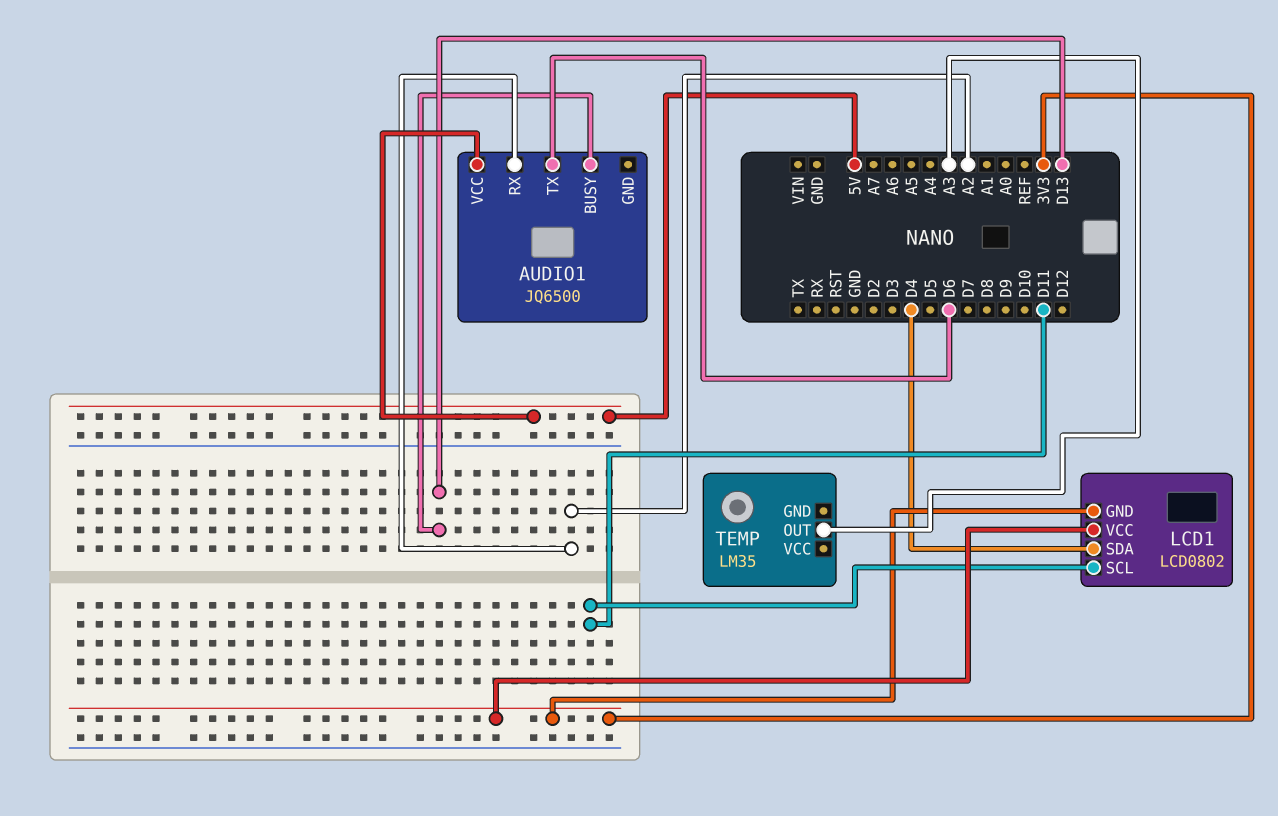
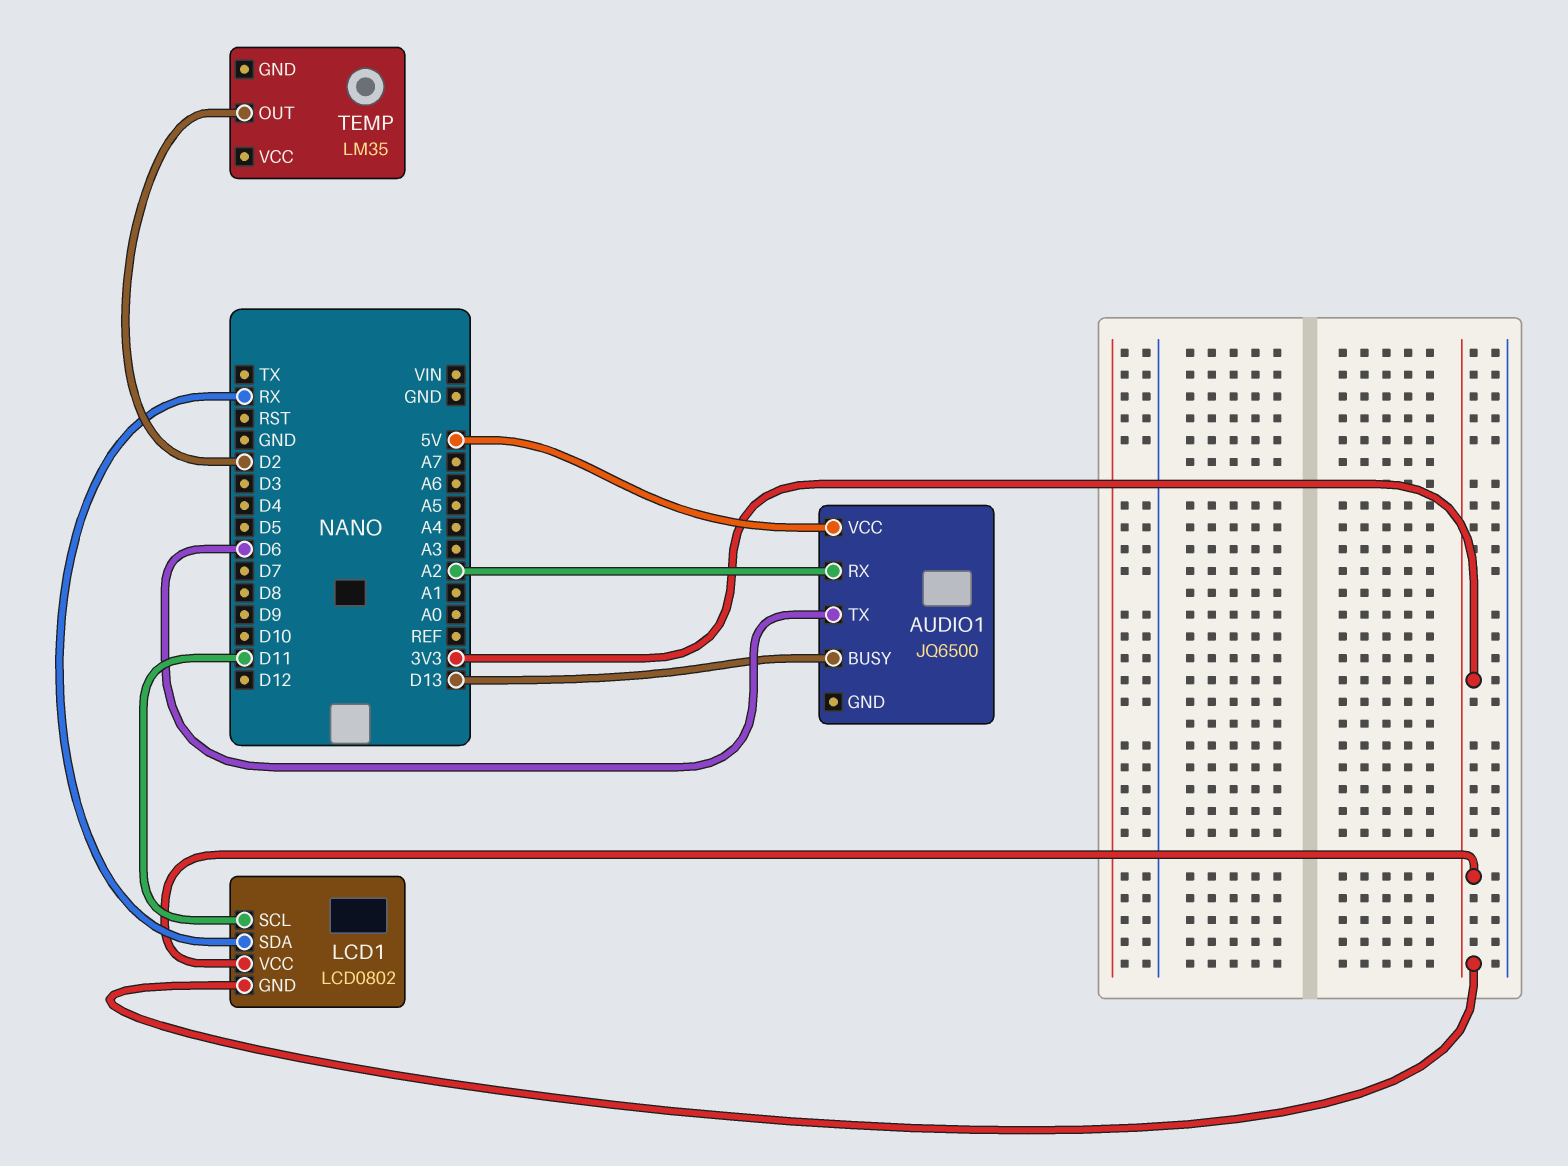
LCD1 pin SDA: D4 -> RX
TEMP pin OUT: A3 -> D2

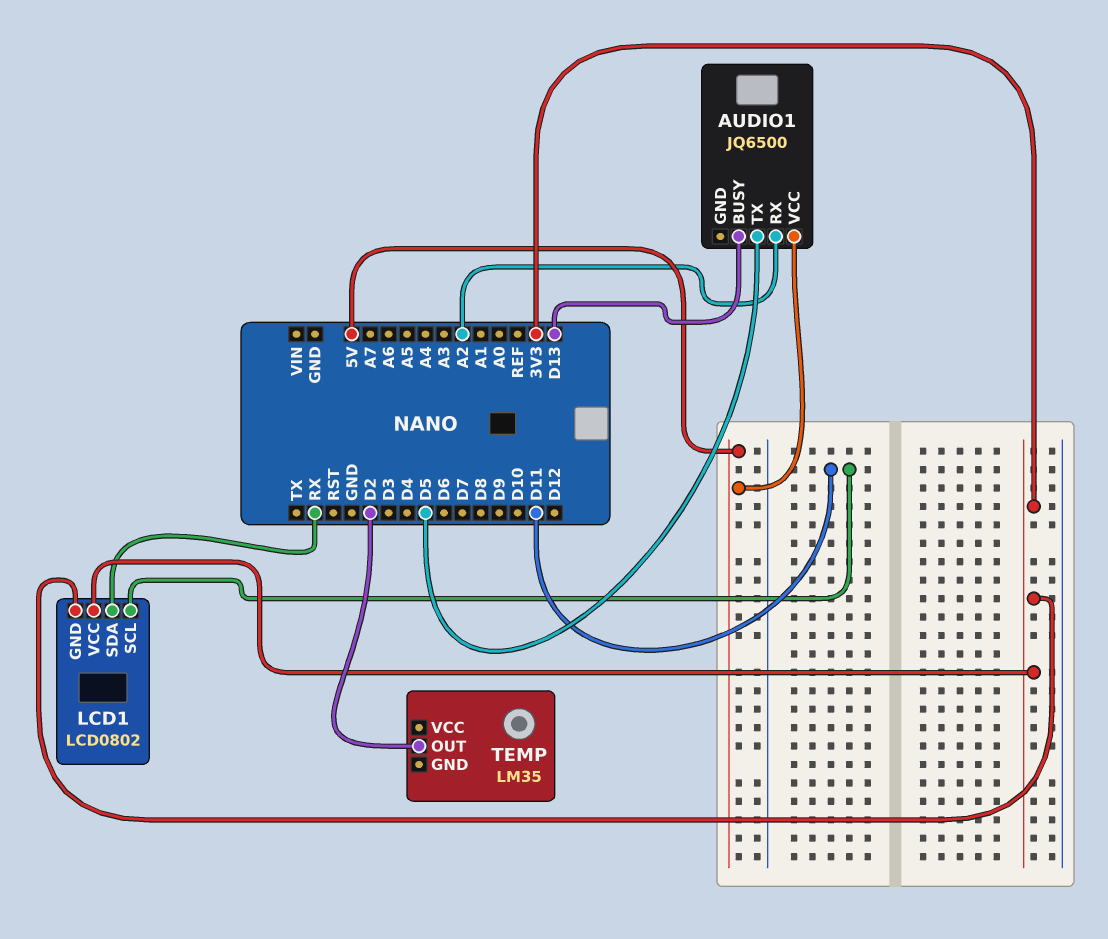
AUDIO1 pin TX: D6 -> D5

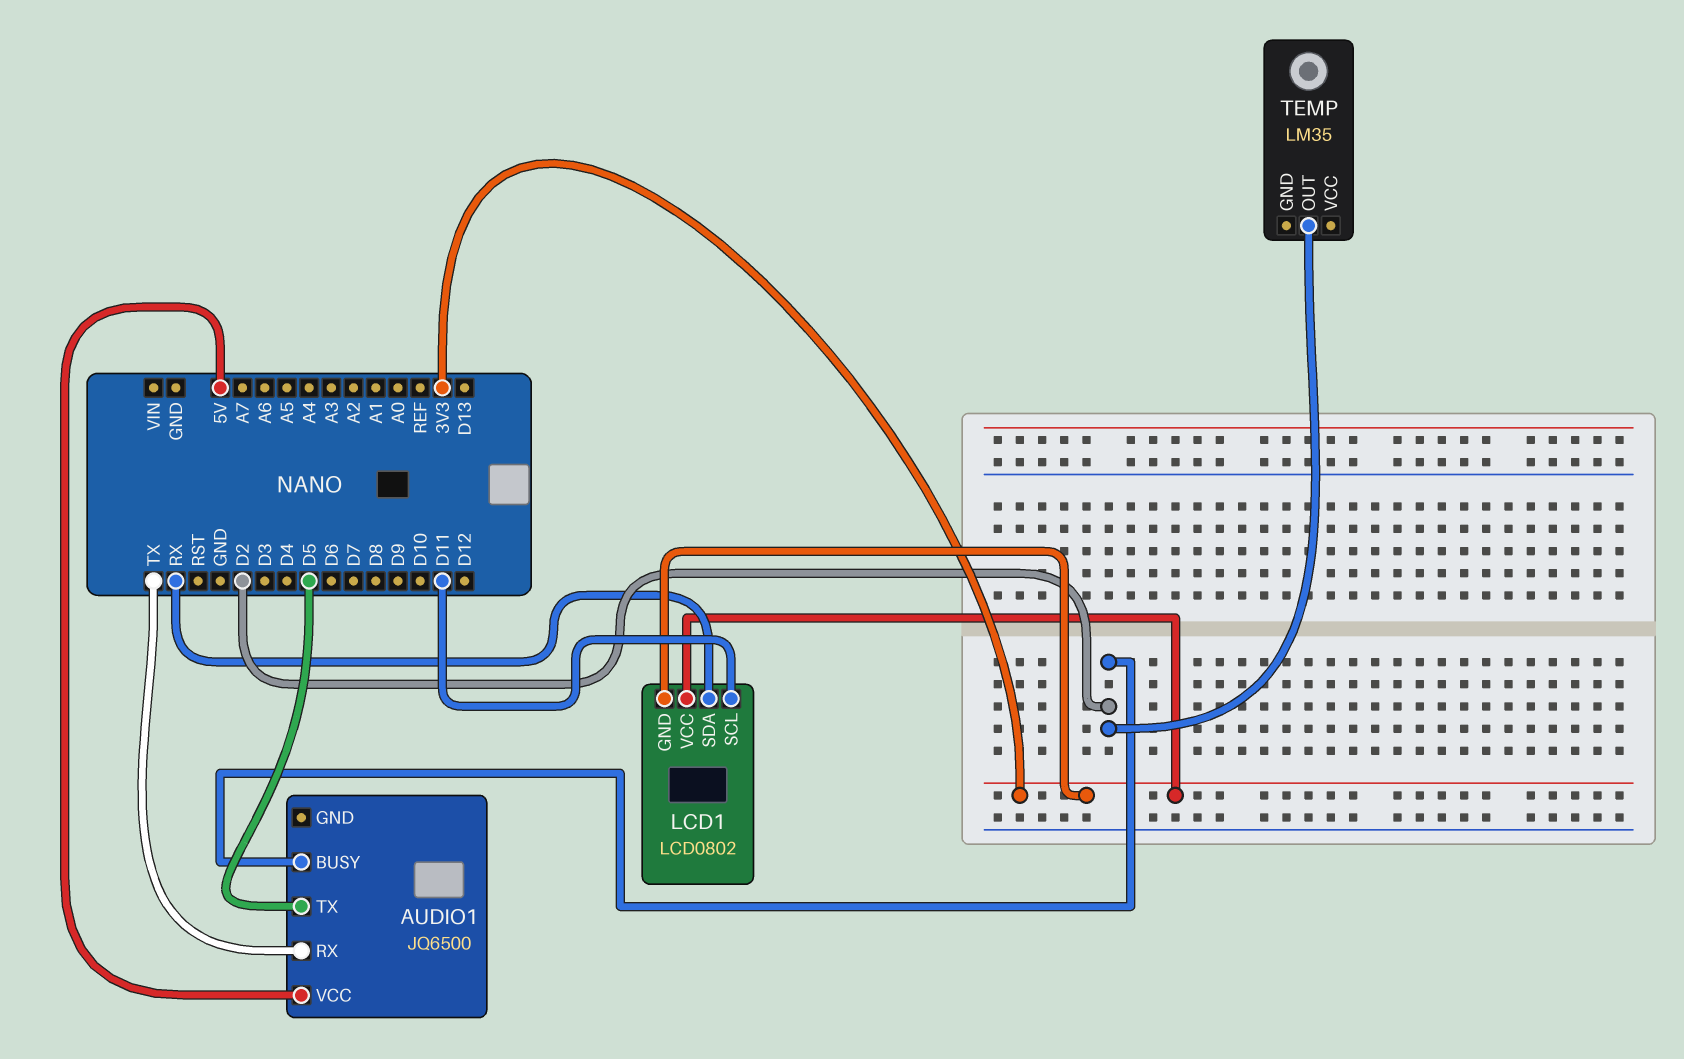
AUDIO1 pin BUSY: D13 -> D2
AUDIO1 pin RX: A2 -> TX

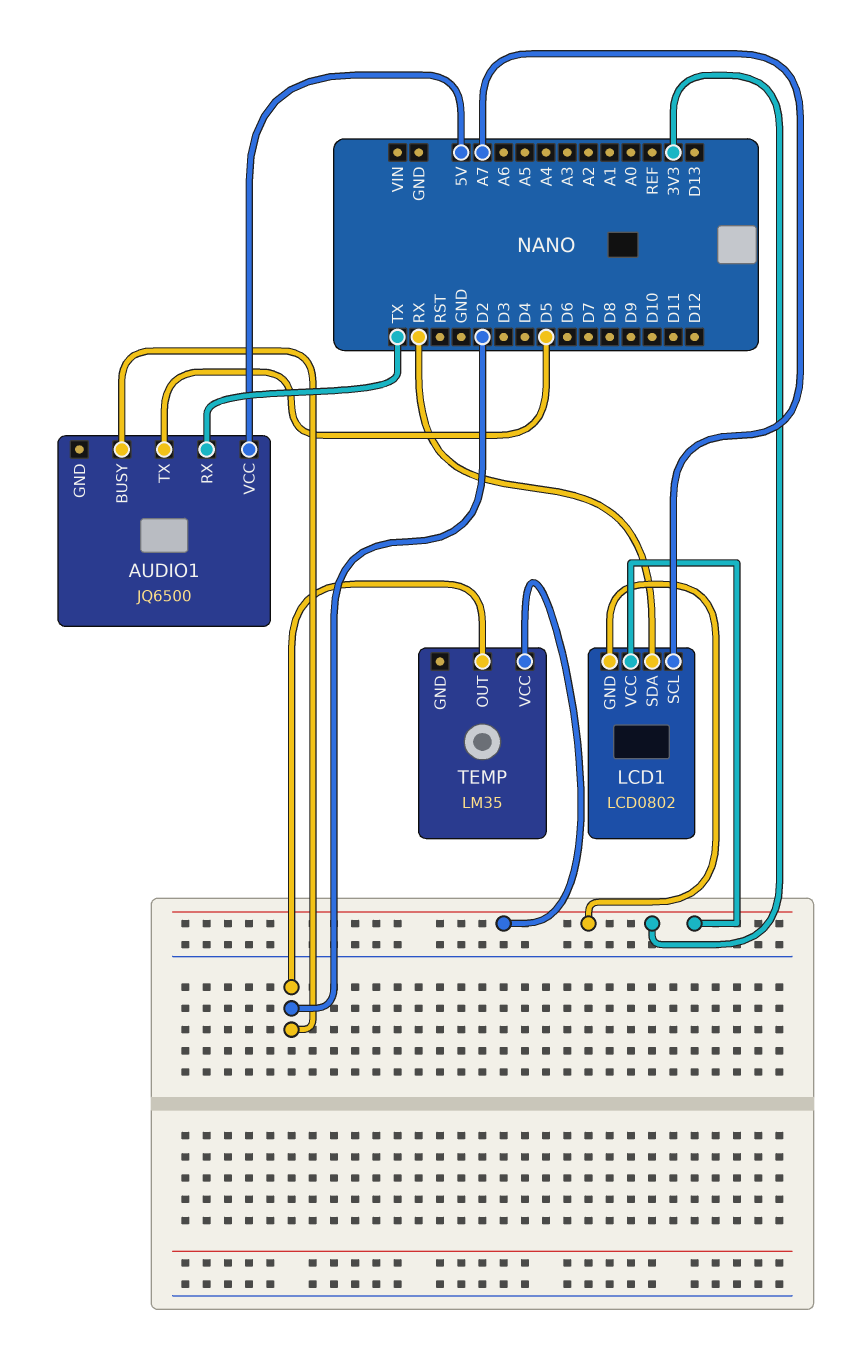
LCD1 pin SCL: D11 -> A7
TEMP pin VCC: none -> 3V3

